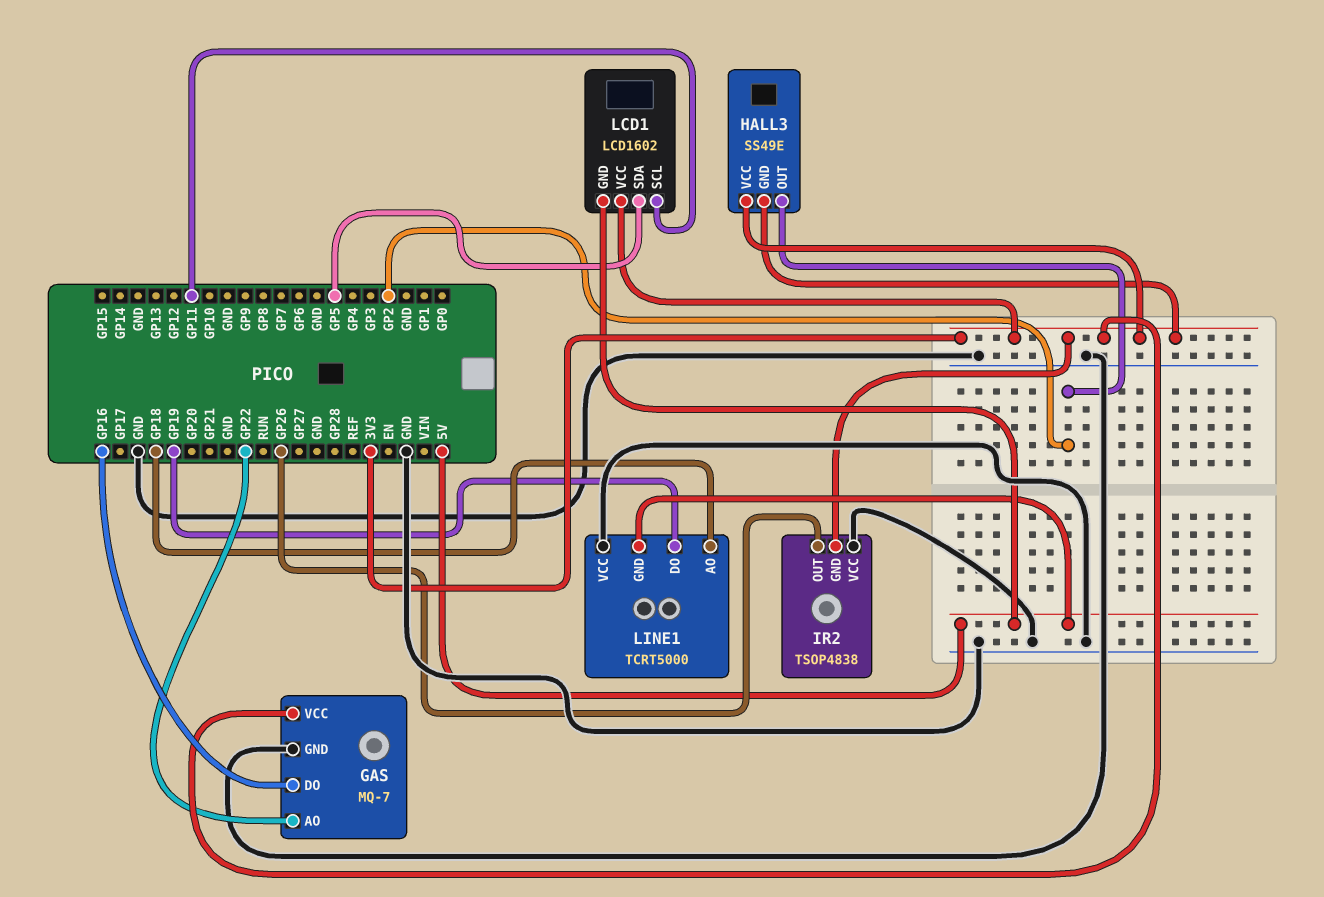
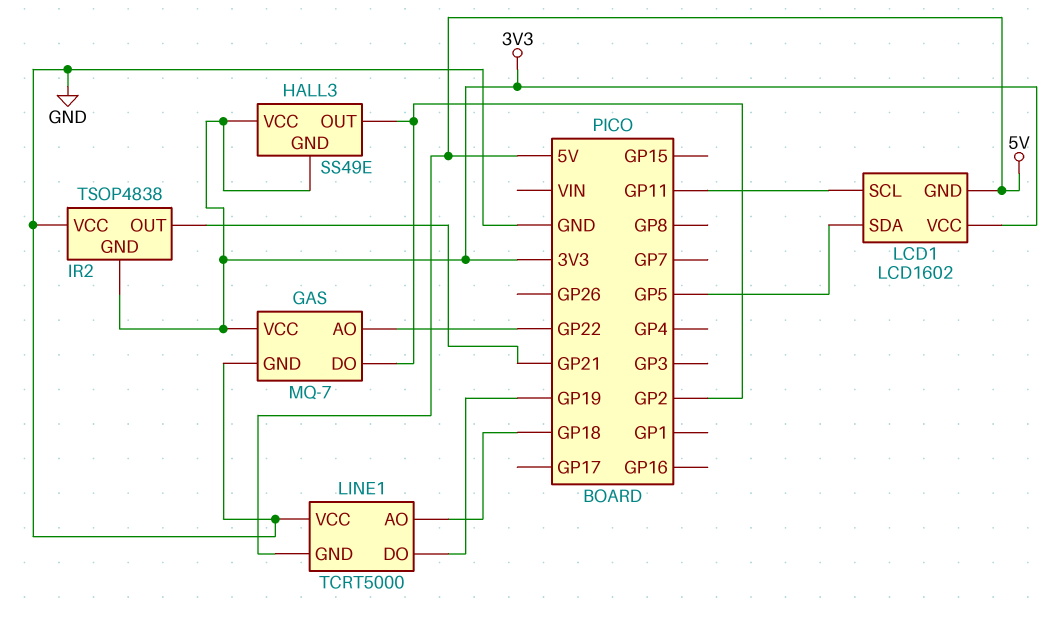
GAS pin DO: GP16 -> GP2
IR2 pin OUT: GP26 -> GP21

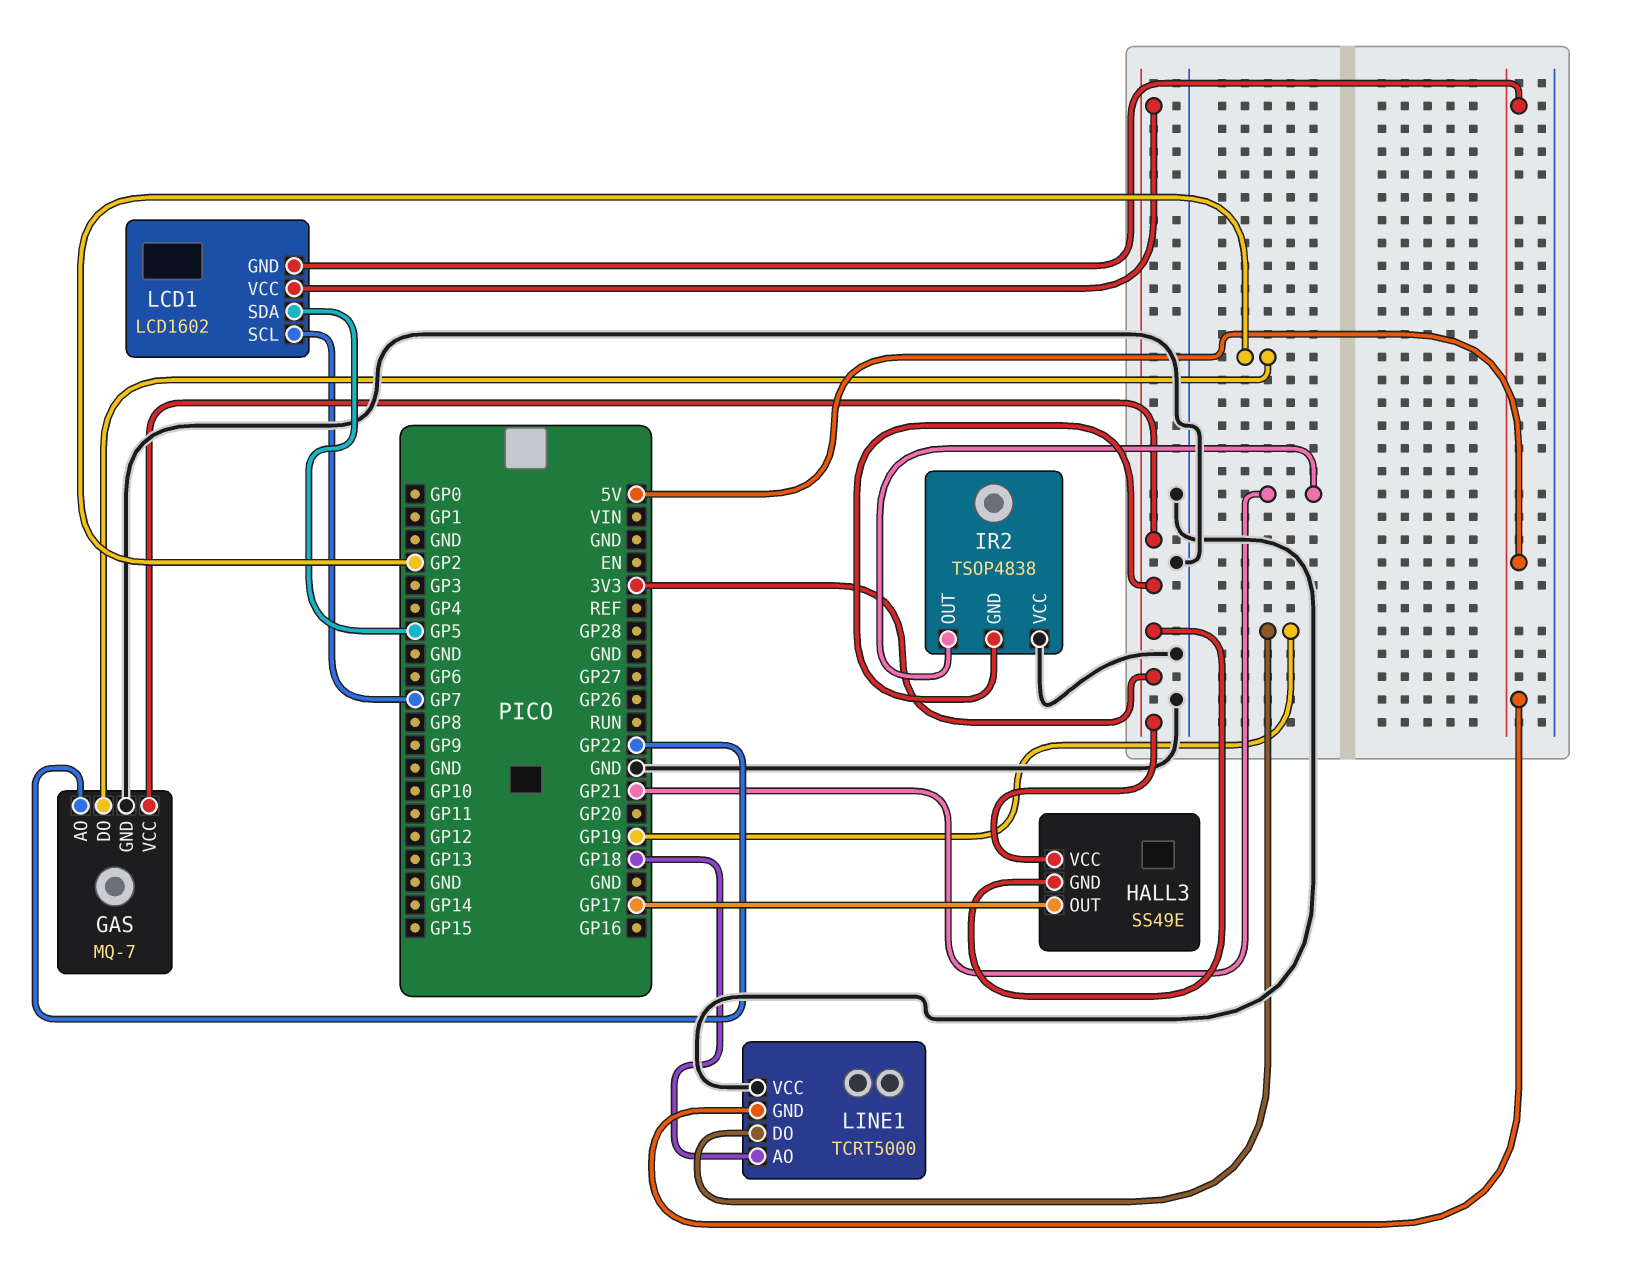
HALL3 pin OUT: GP2 -> GP17
LCD1 pin SCL: GP11 -> GP7

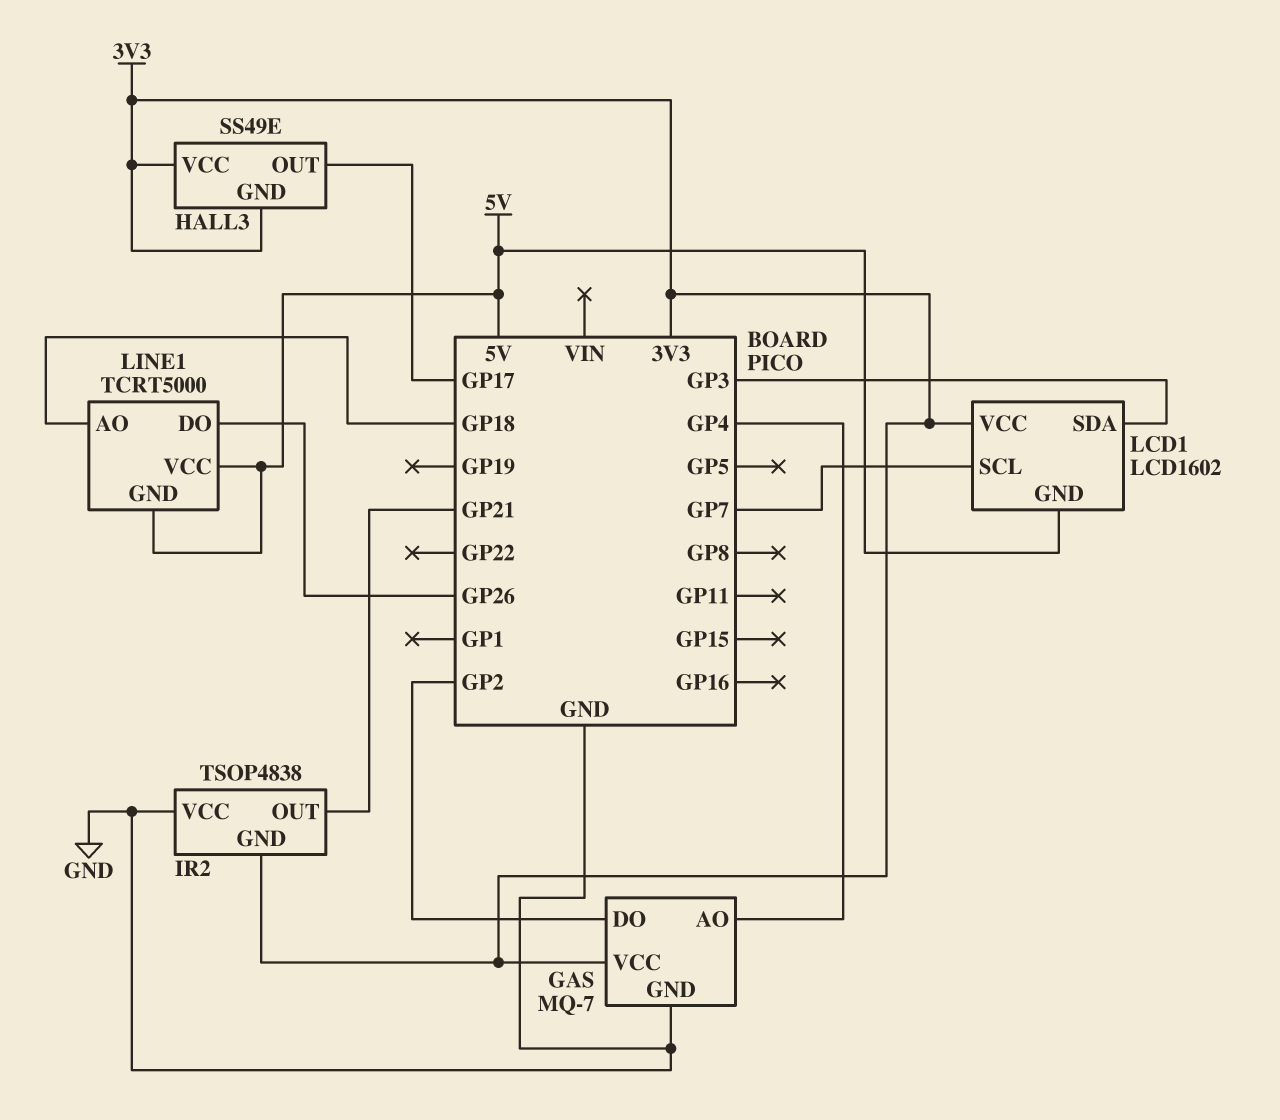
GAS pin AO: GP22 -> GP4
LCD1 pin SDA: GP5 -> GP3
LINE1 pin DO: GP19 -> GP26
LINE1 pin VCC: GND -> 5V

